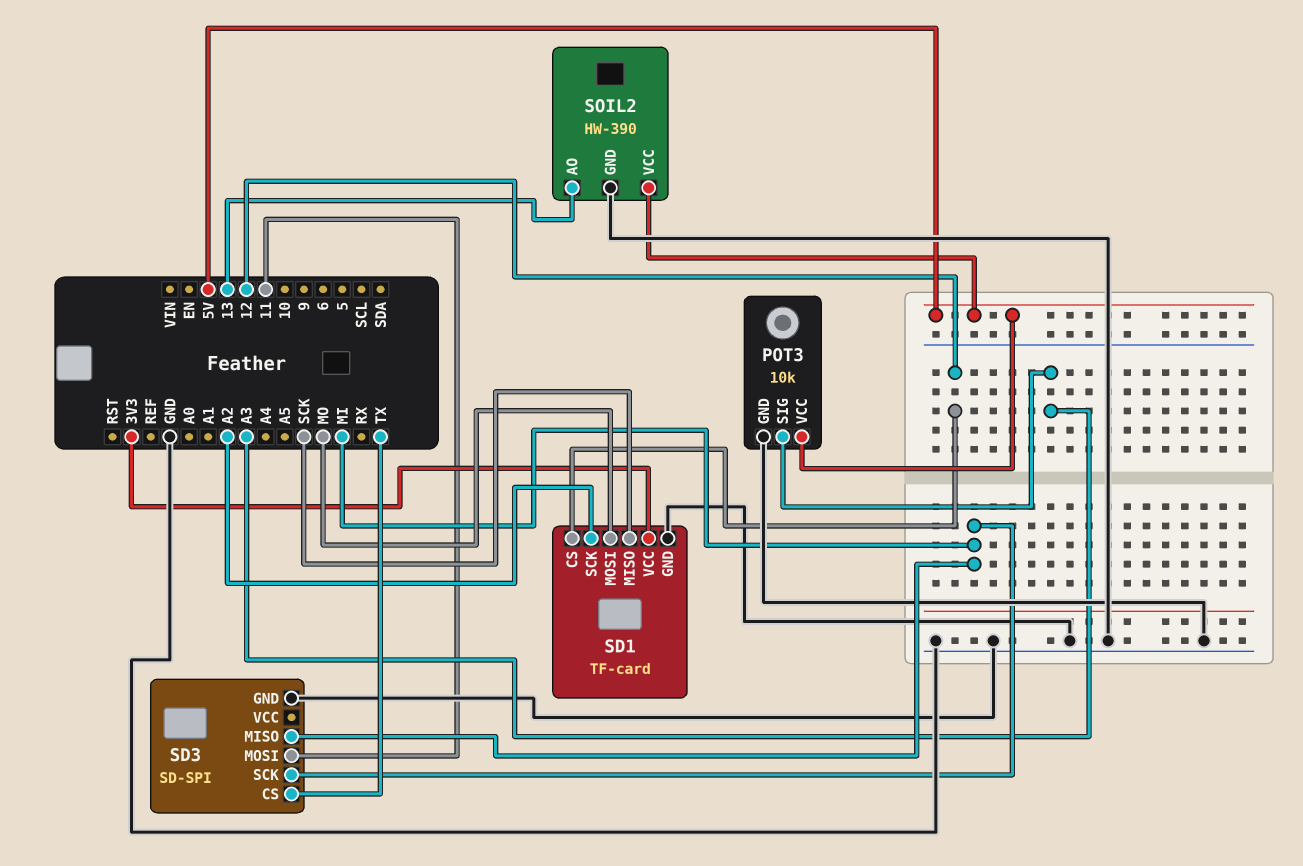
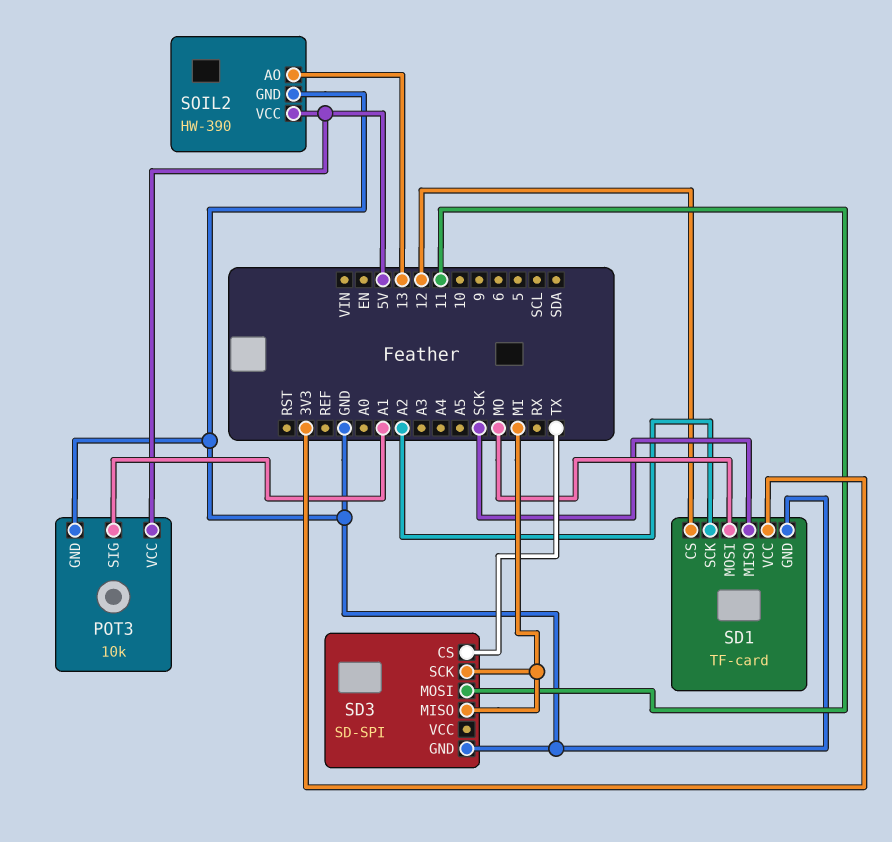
POT3 pin SIG: A3 -> A1

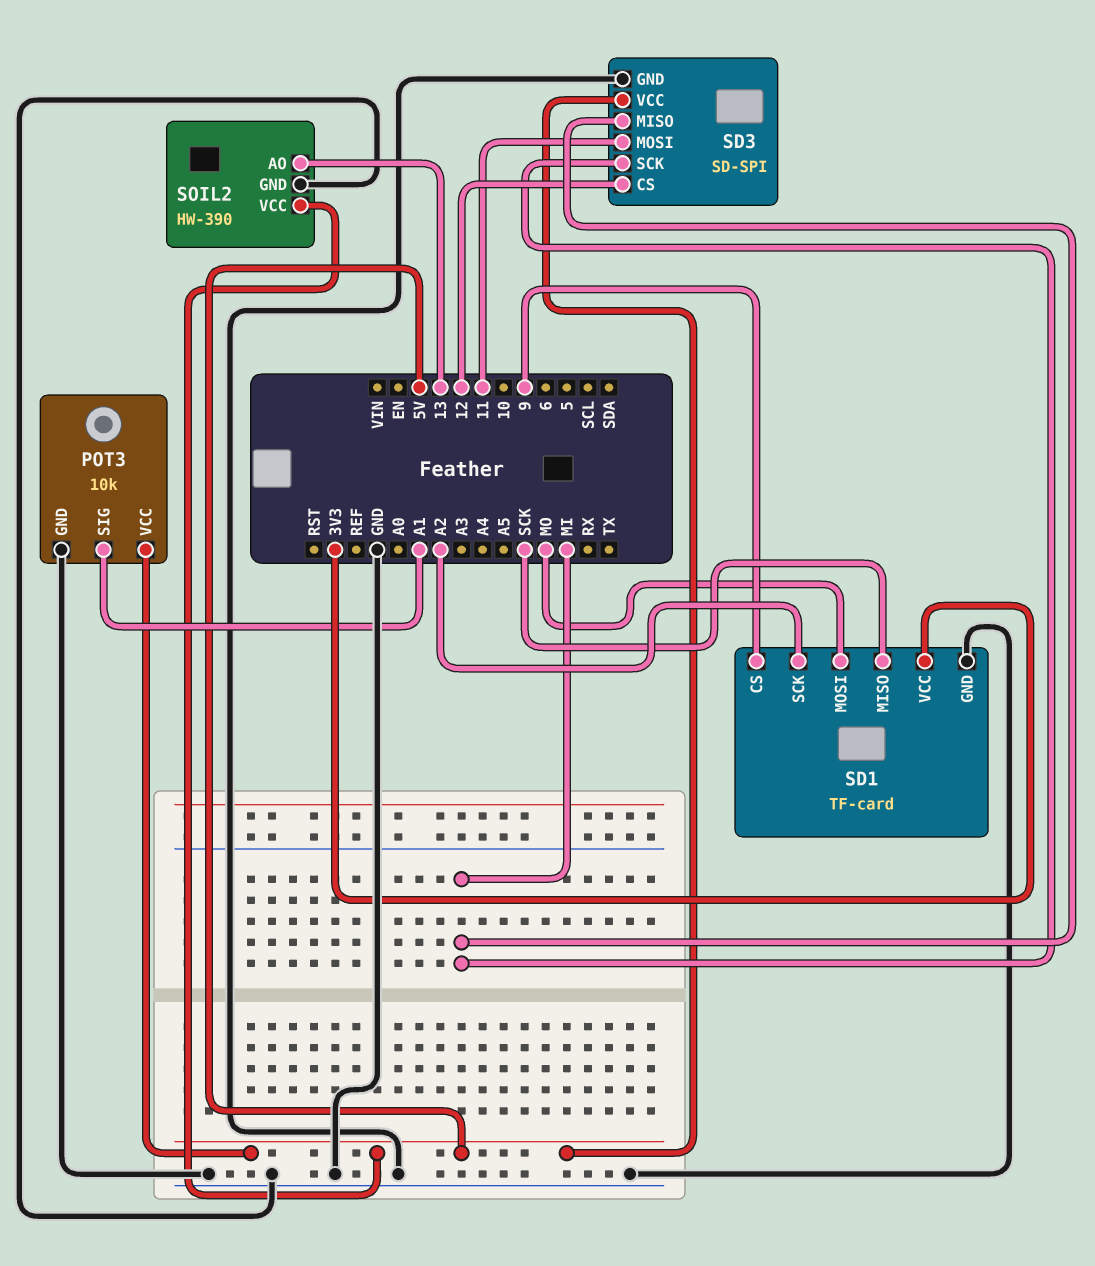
SD1 pin CS: 12 -> 9
SD3 pin CS: TX -> 12
SD3 pin VCC: none -> 5V

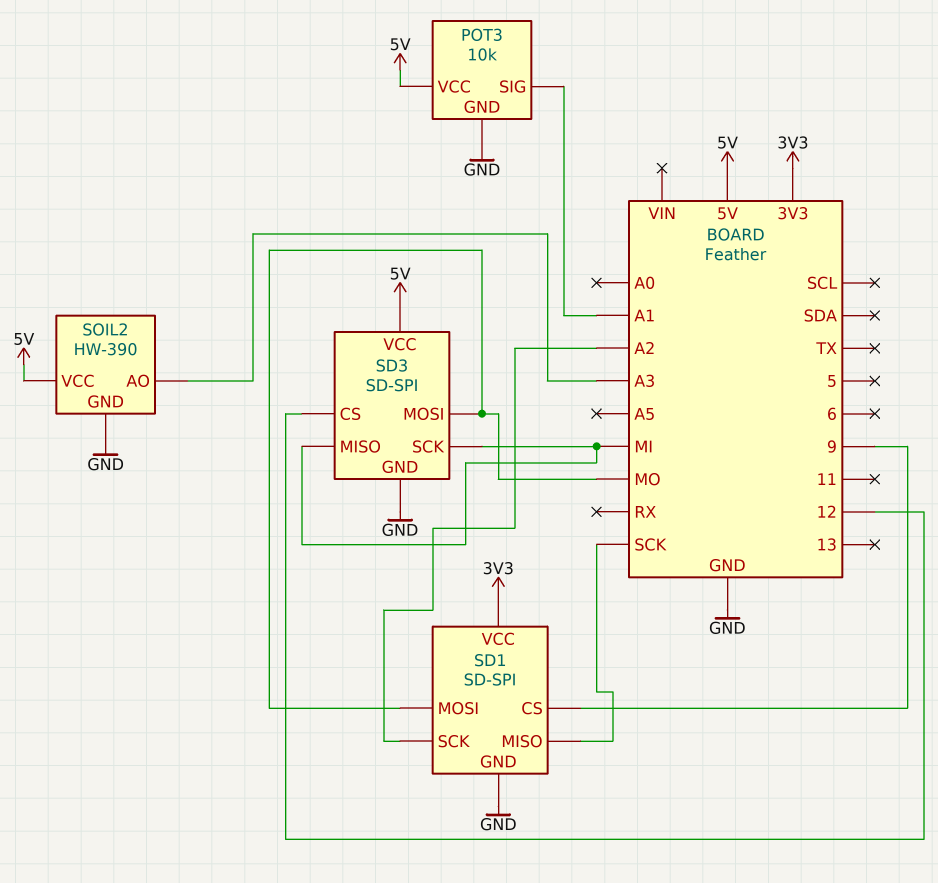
SD1: TF-card -> SD-SPI
SD3 pin MOSI: 11 -> MO
SOIL2 pin AO: 13 -> A3

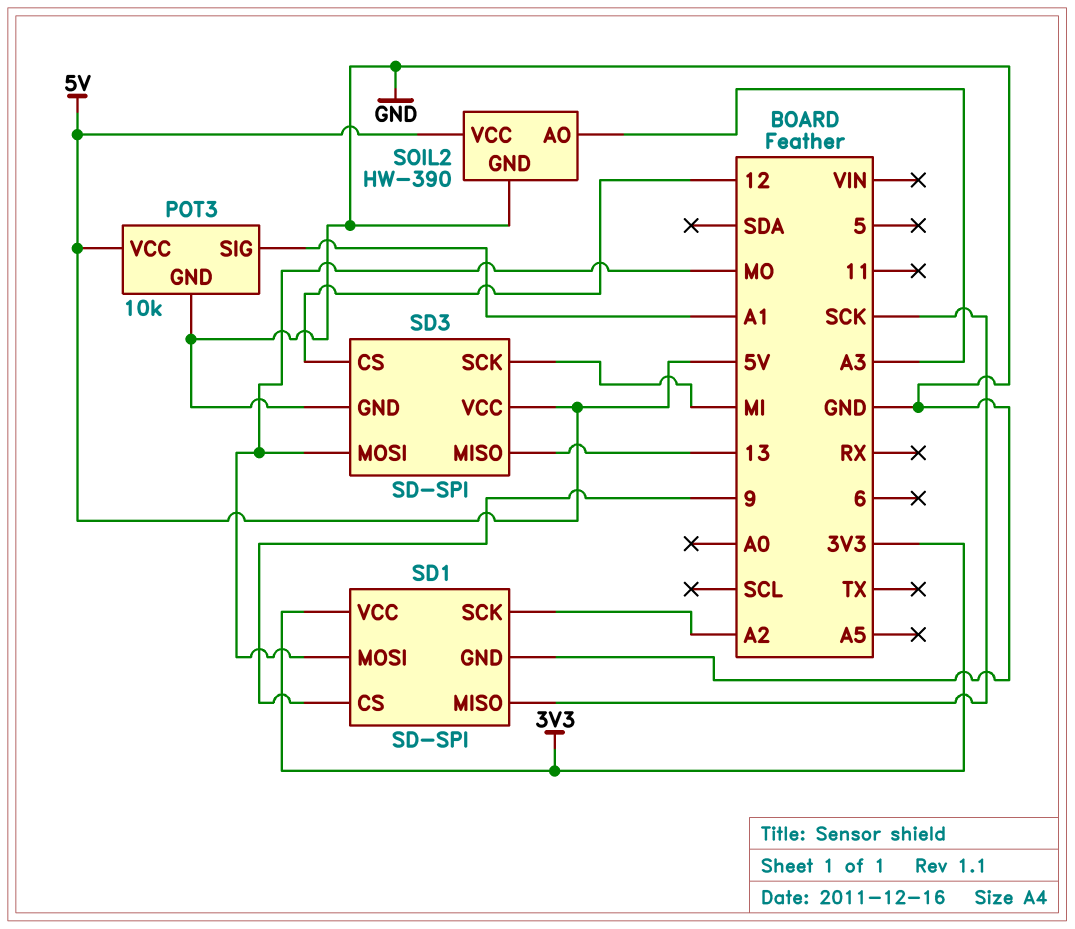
SD3 pin MISO: MI -> 13

